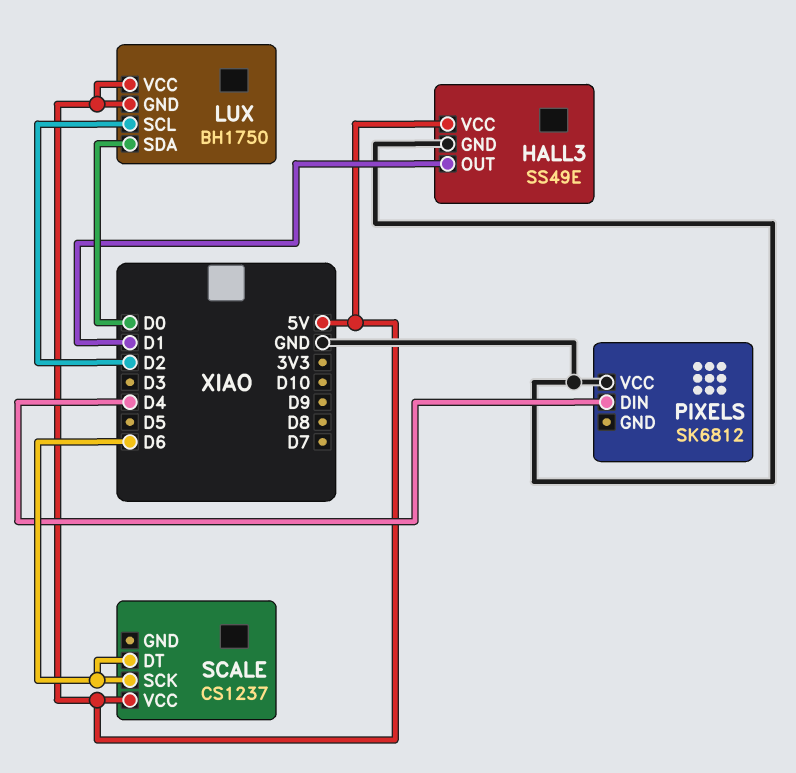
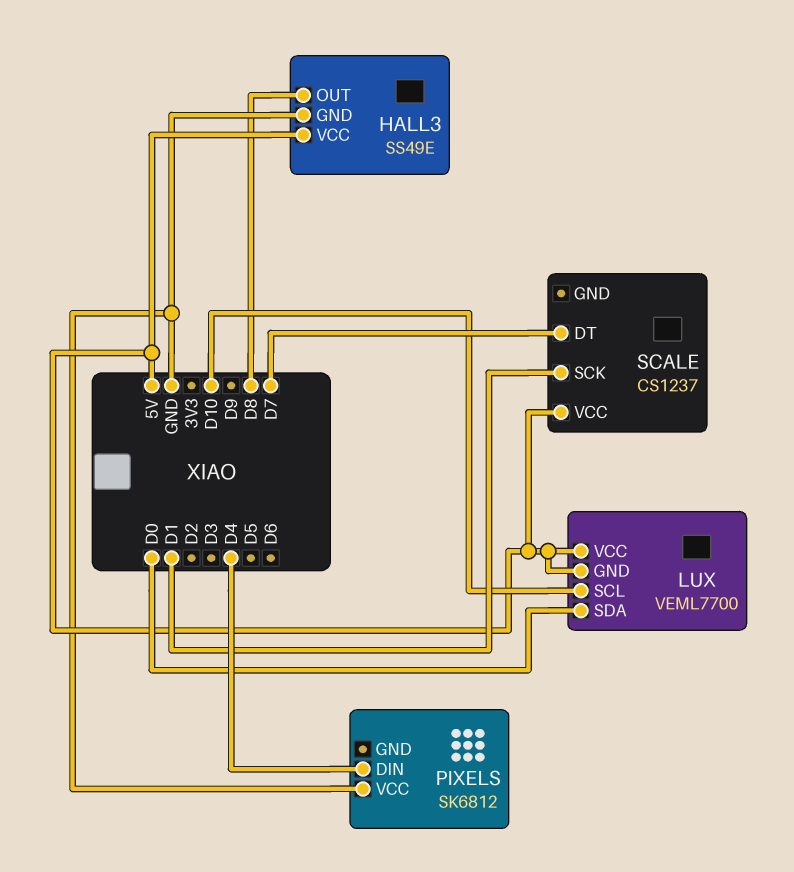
HALL3 pin OUT: D1 -> D8
LUX: BH1750 -> VEML7700
LUX pin SCL: D2 -> D10
SCALE pin DT: D6 -> D7
SCALE pin SCK: D6 -> D1

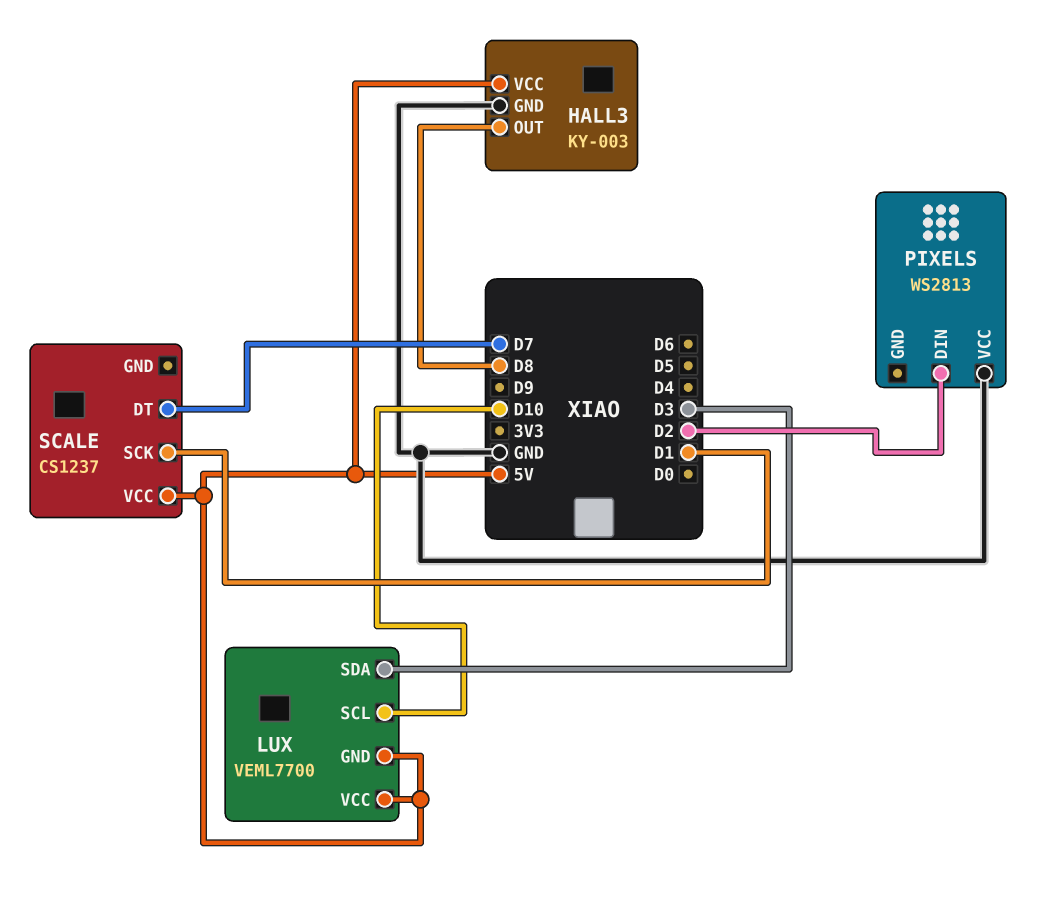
HALL3: SS49E -> KY-003
LUX pin SDA: D0 -> D3
PIXELS: SK6812 -> WS2813
PIXELS pin DIN: D4 -> D2

